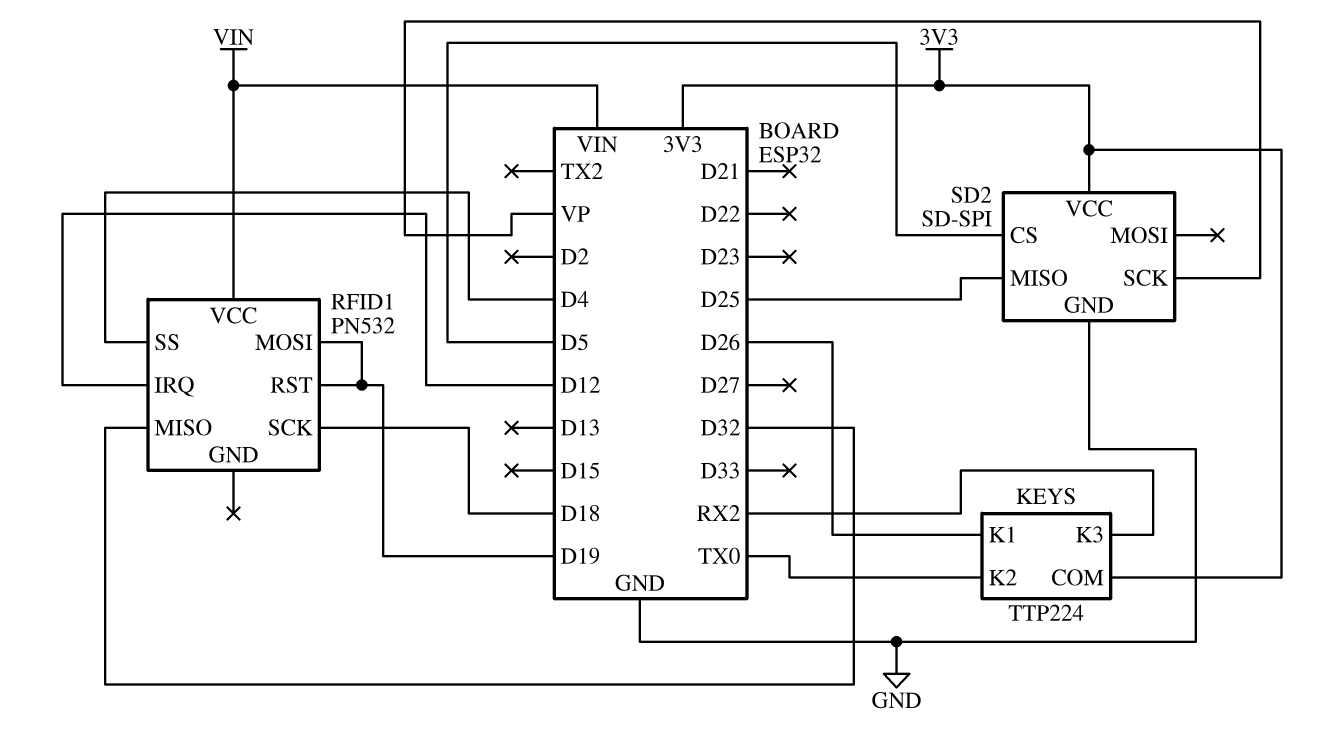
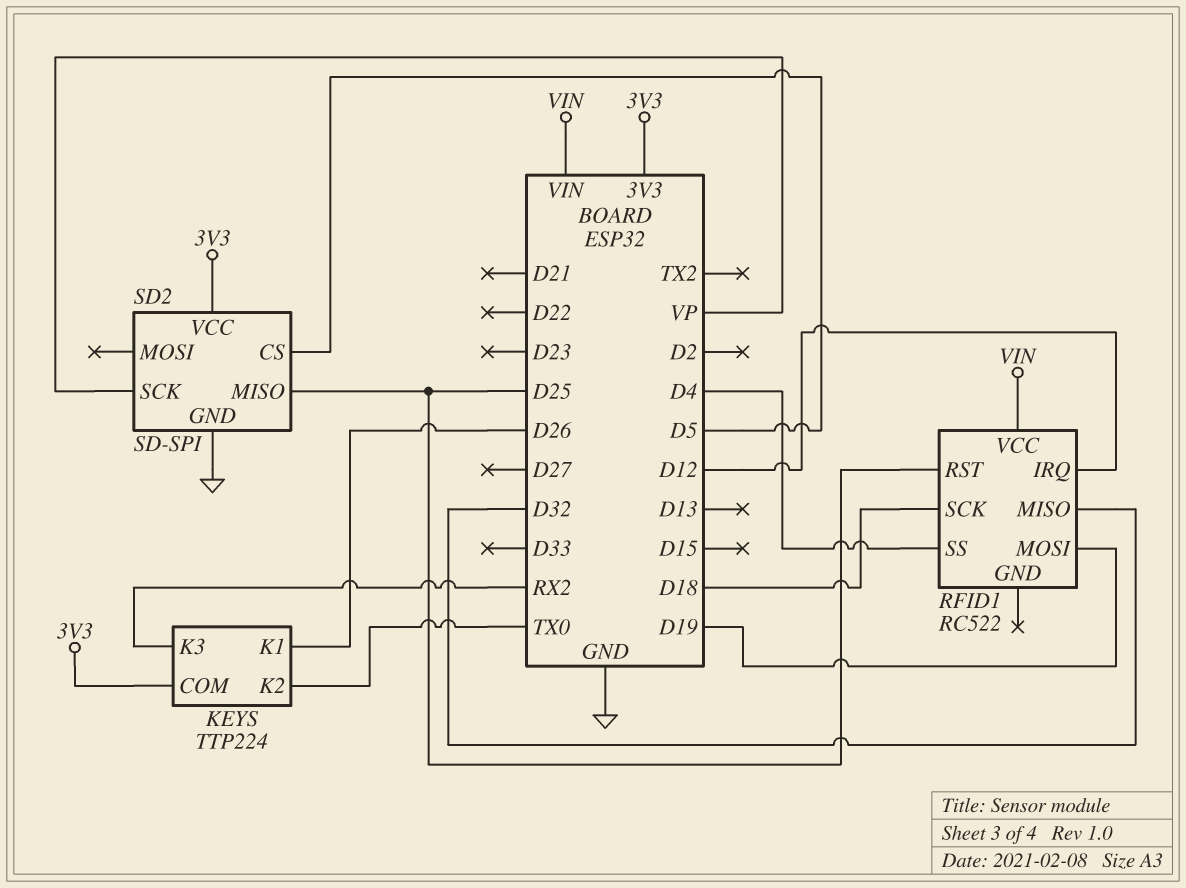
RFID1: PN532 -> RC522
RFID1 pin RST: D19 -> D25

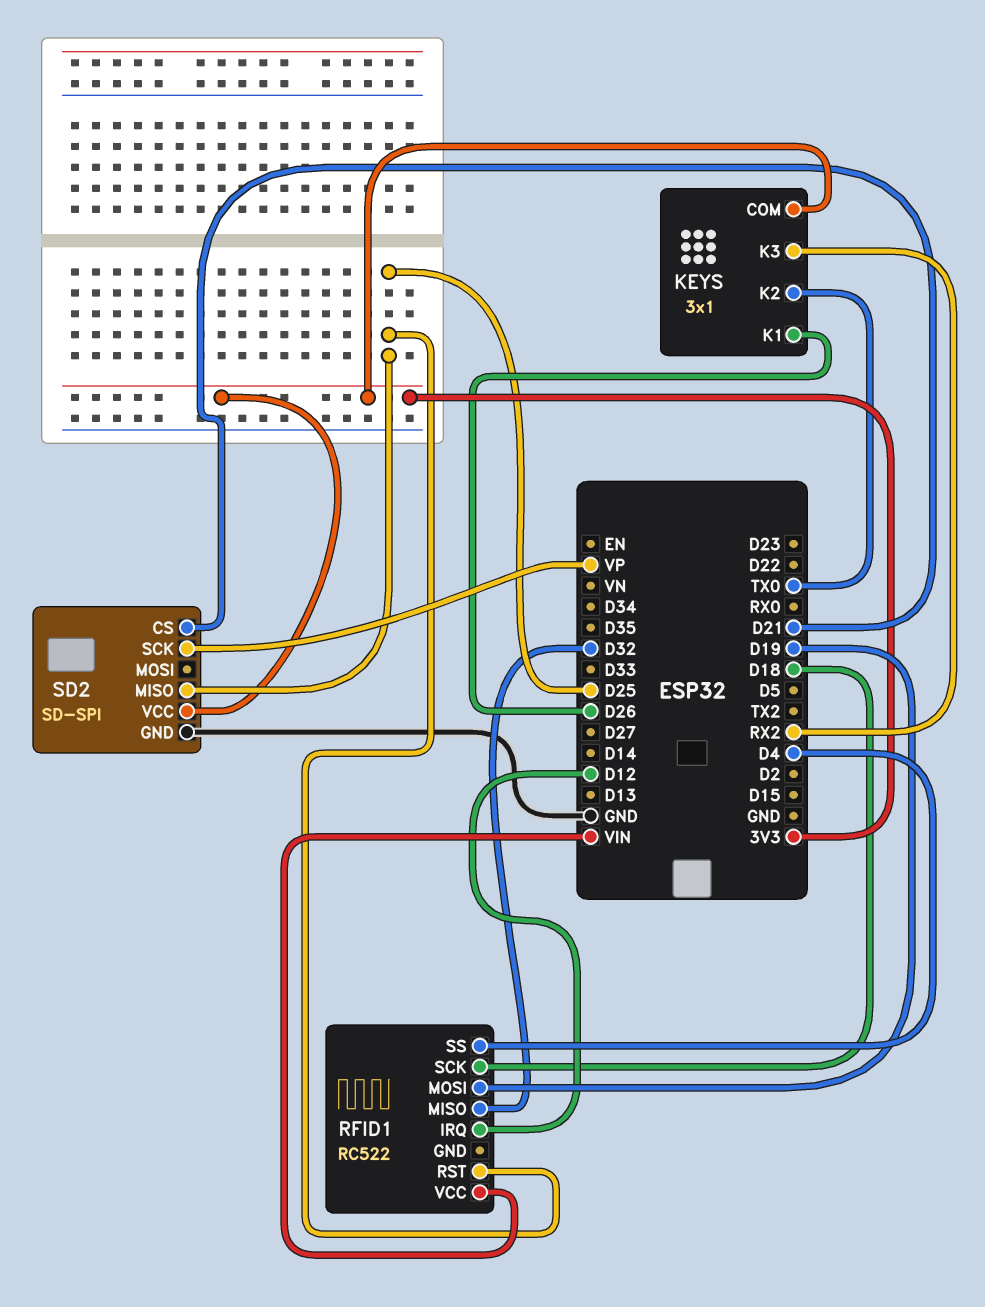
KEYS: TTP224 -> 3x1
SD2 pin CS: D5 -> D21

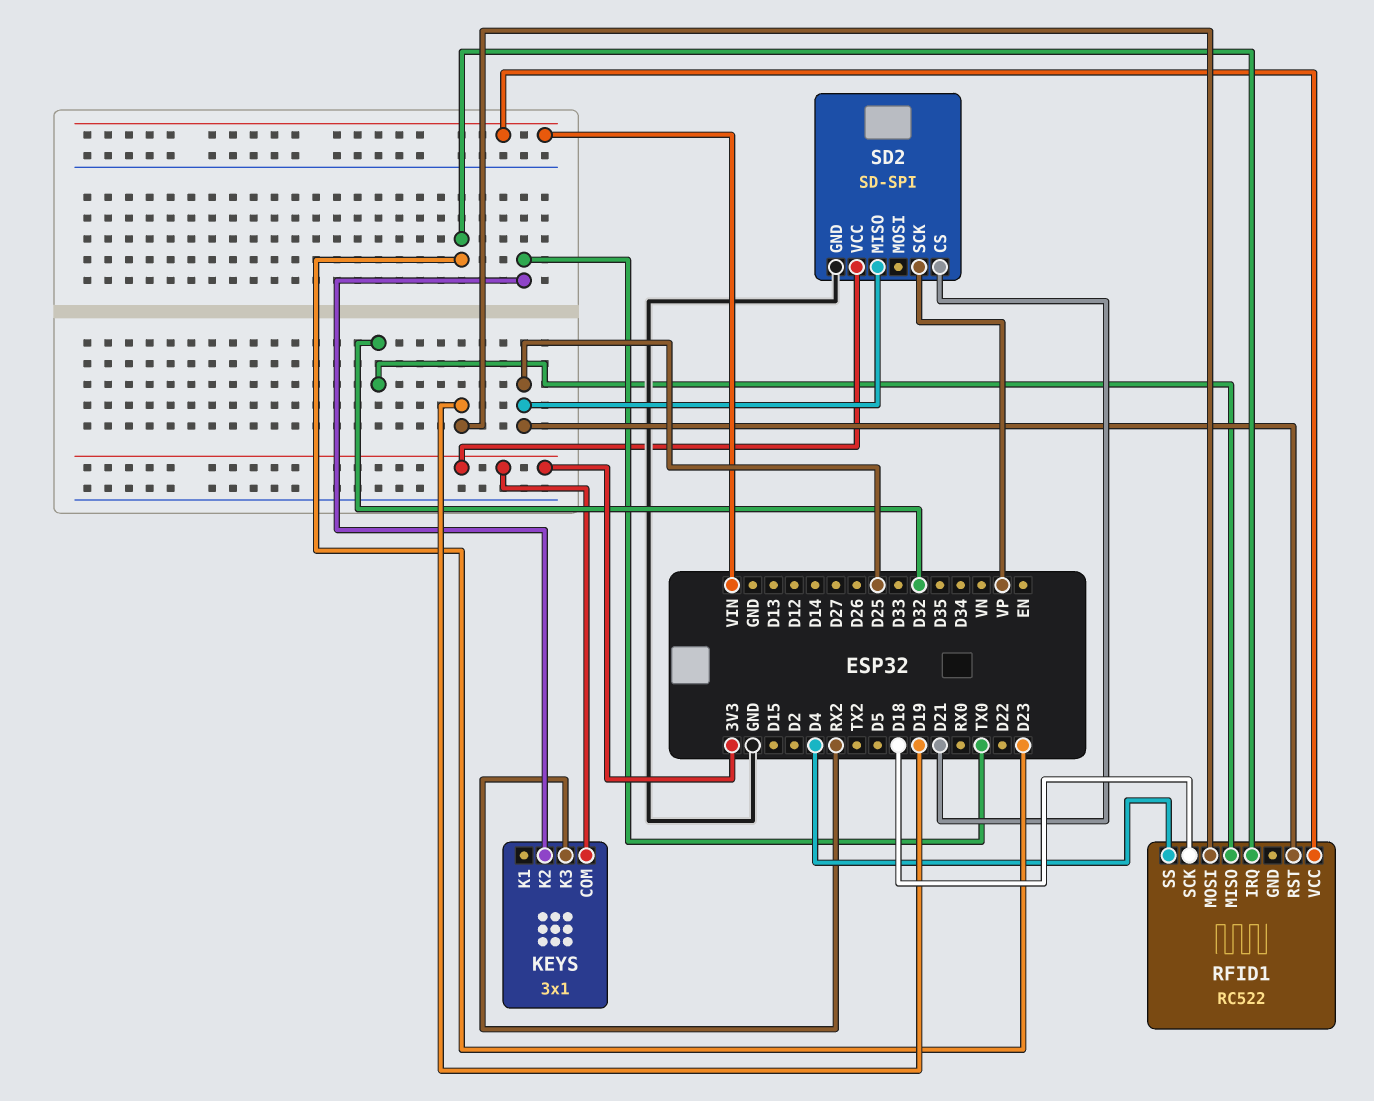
KEYS pin K1: D26 -> none
RFID1 pin IRQ: D12 -> D23

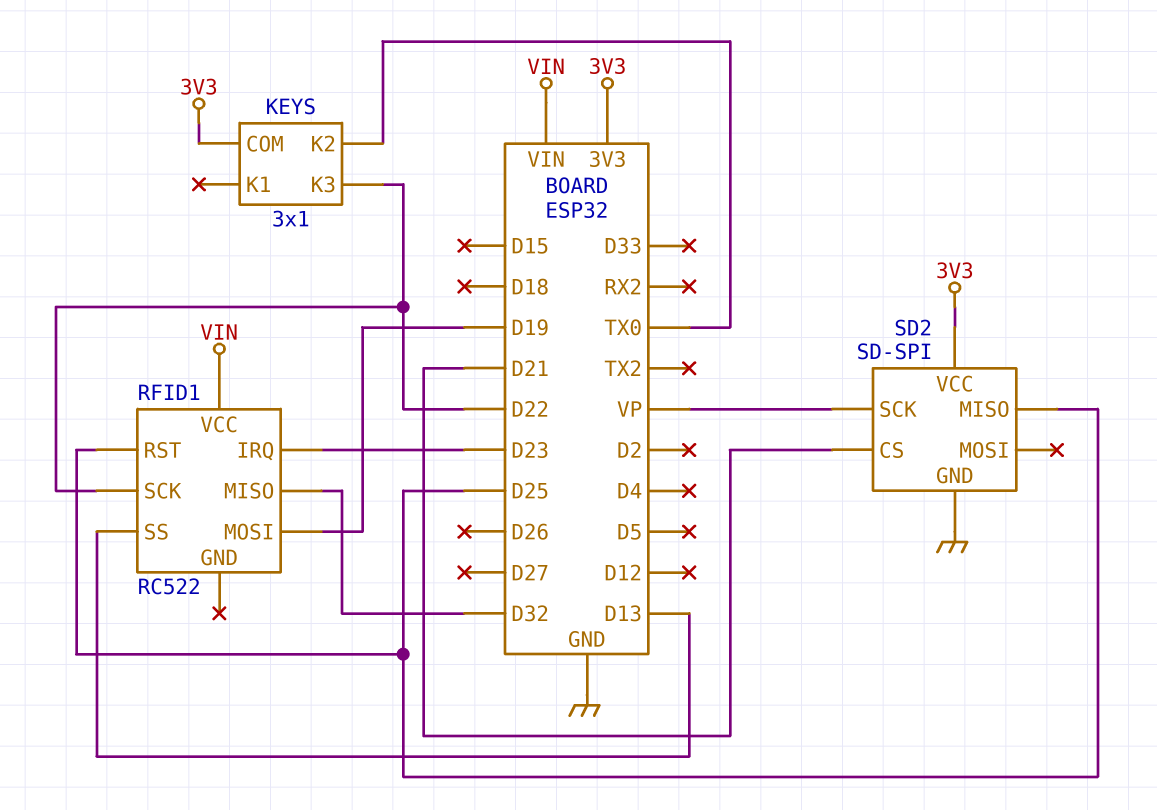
KEYS pin K3: RX2 -> D22
RFID1 pin SCK: D18 -> D22
RFID1 pin SS: D4 -> D13

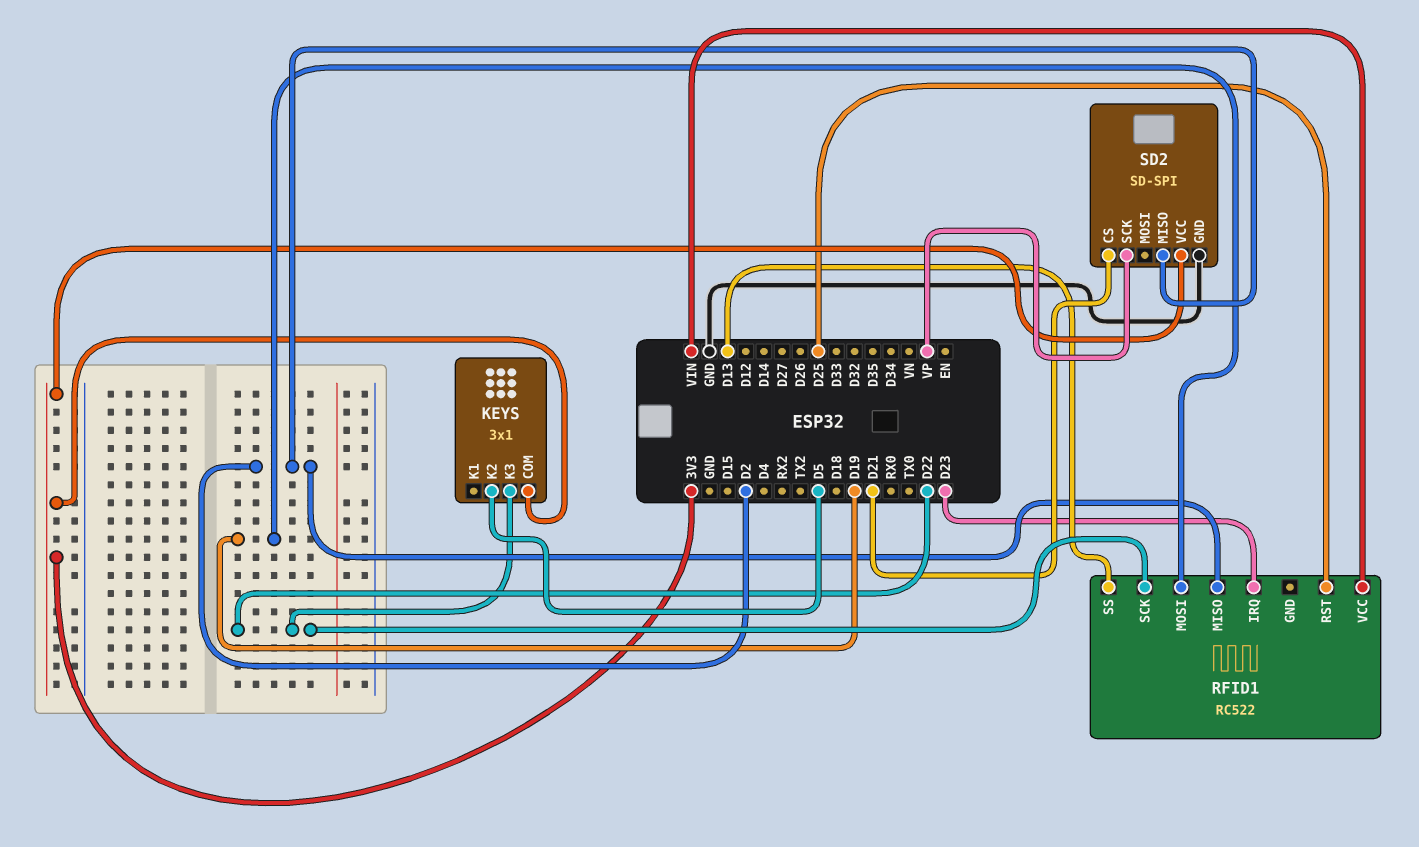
KEYS pin K2: TX0 -> D5
RFID1 pin MISO: D32 -> D2
SD2 pin MISO: D25 -> D2

